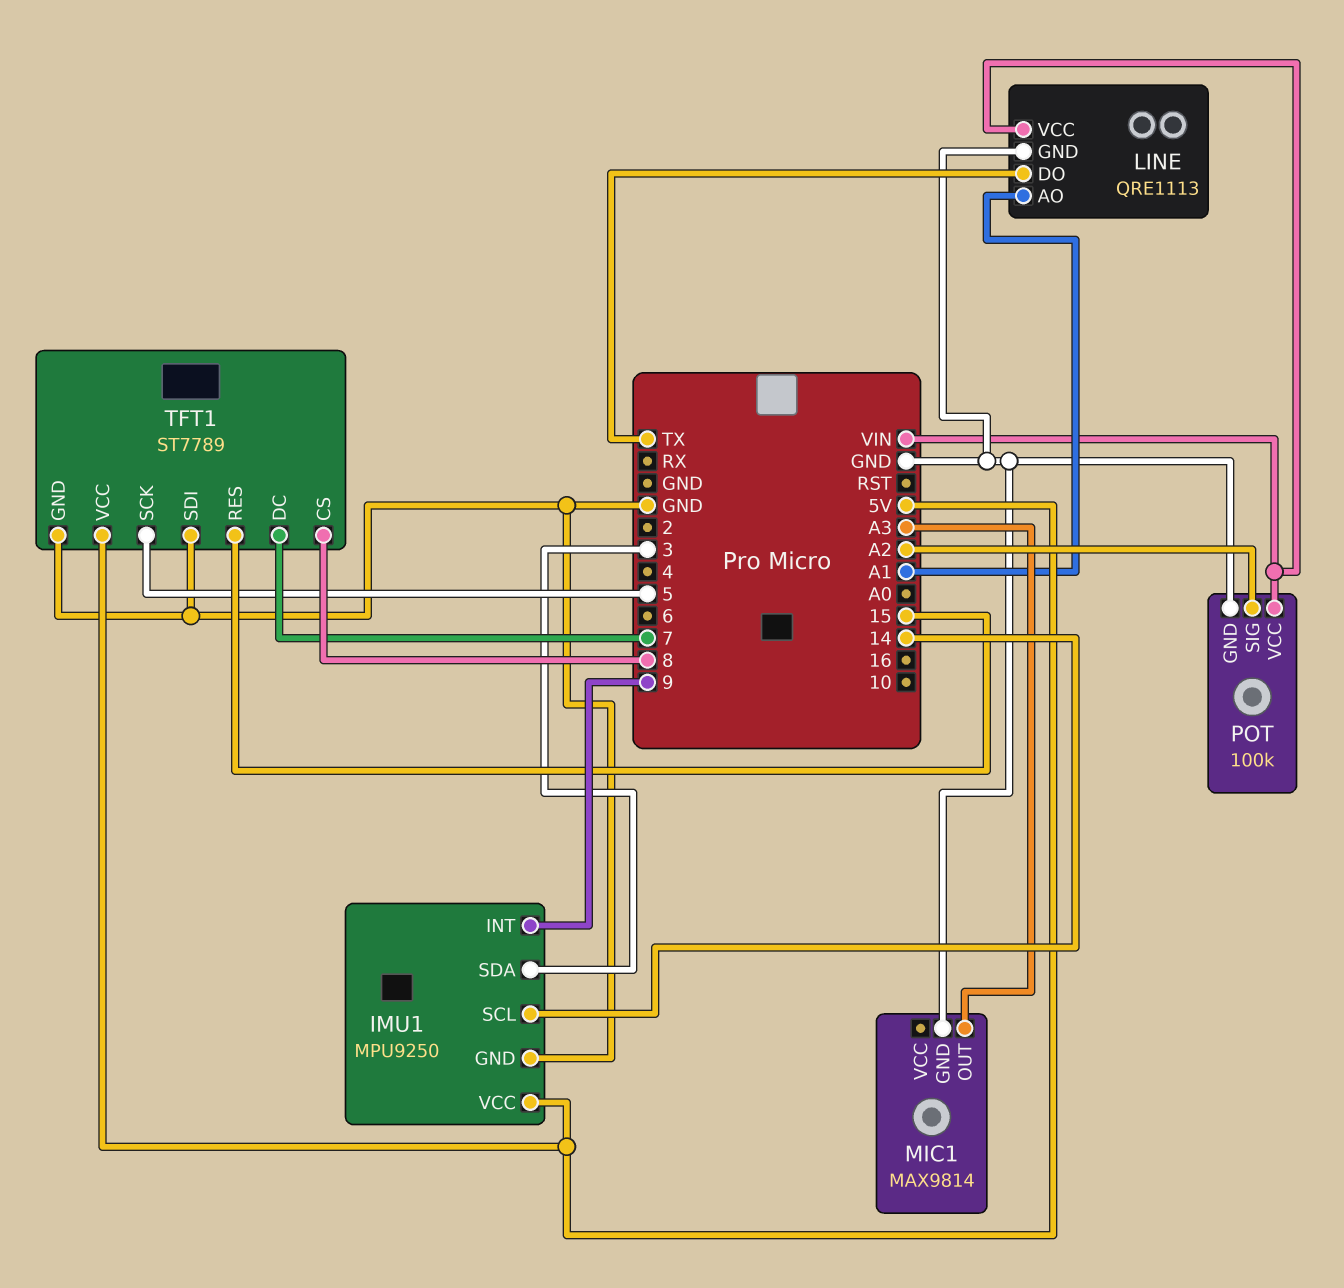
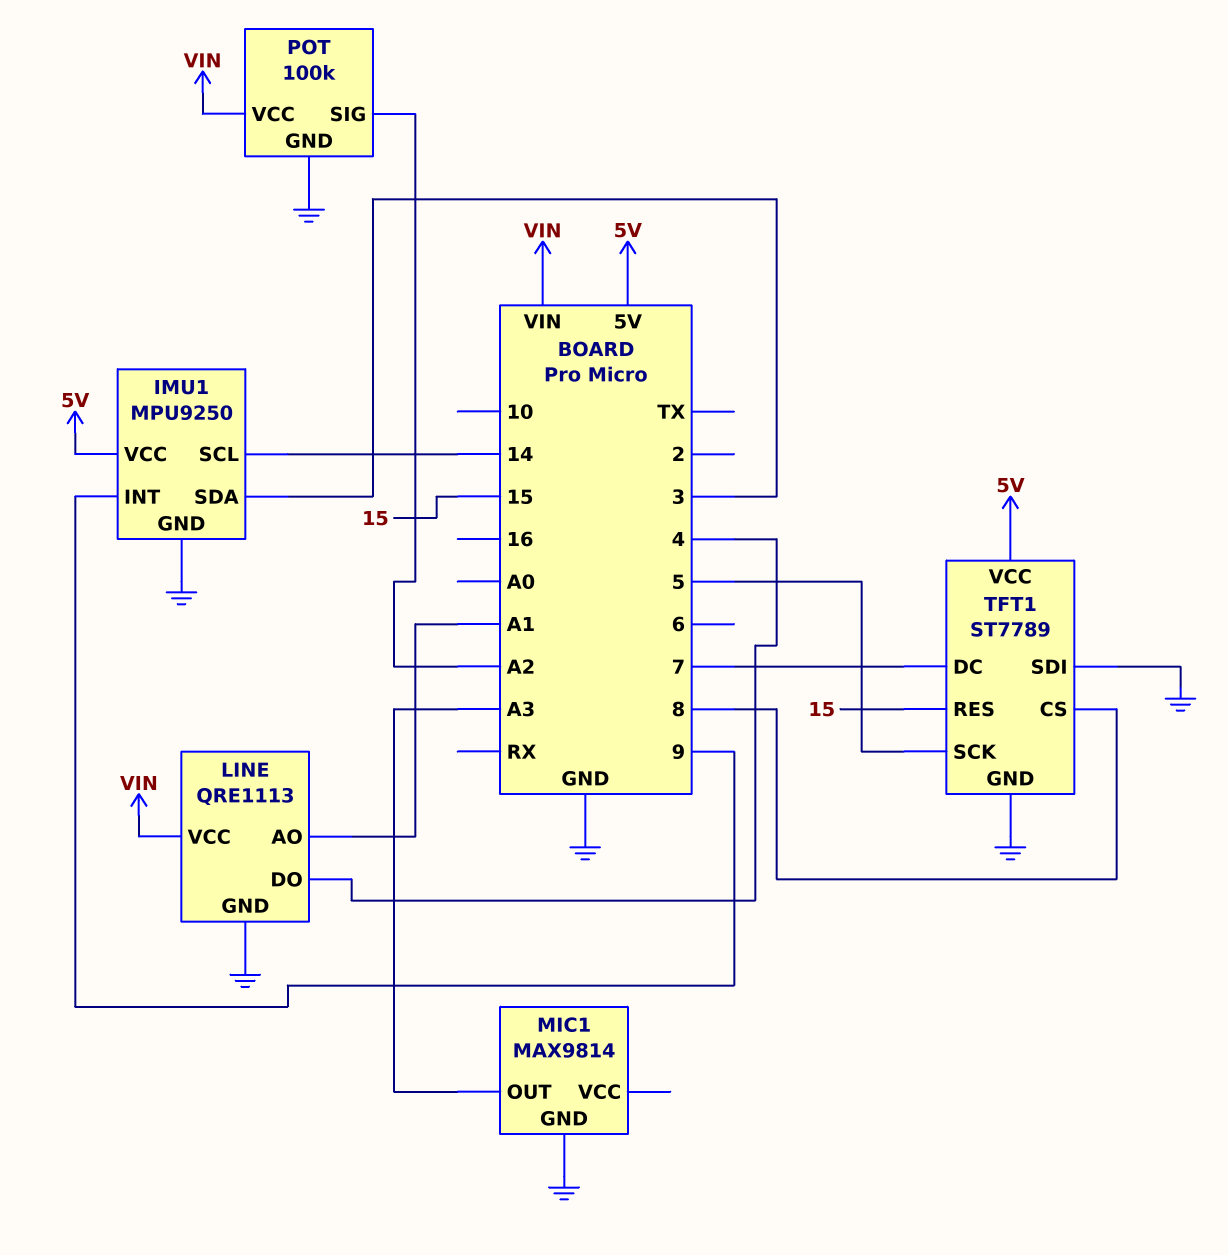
LINE pin DO: TX -> 4

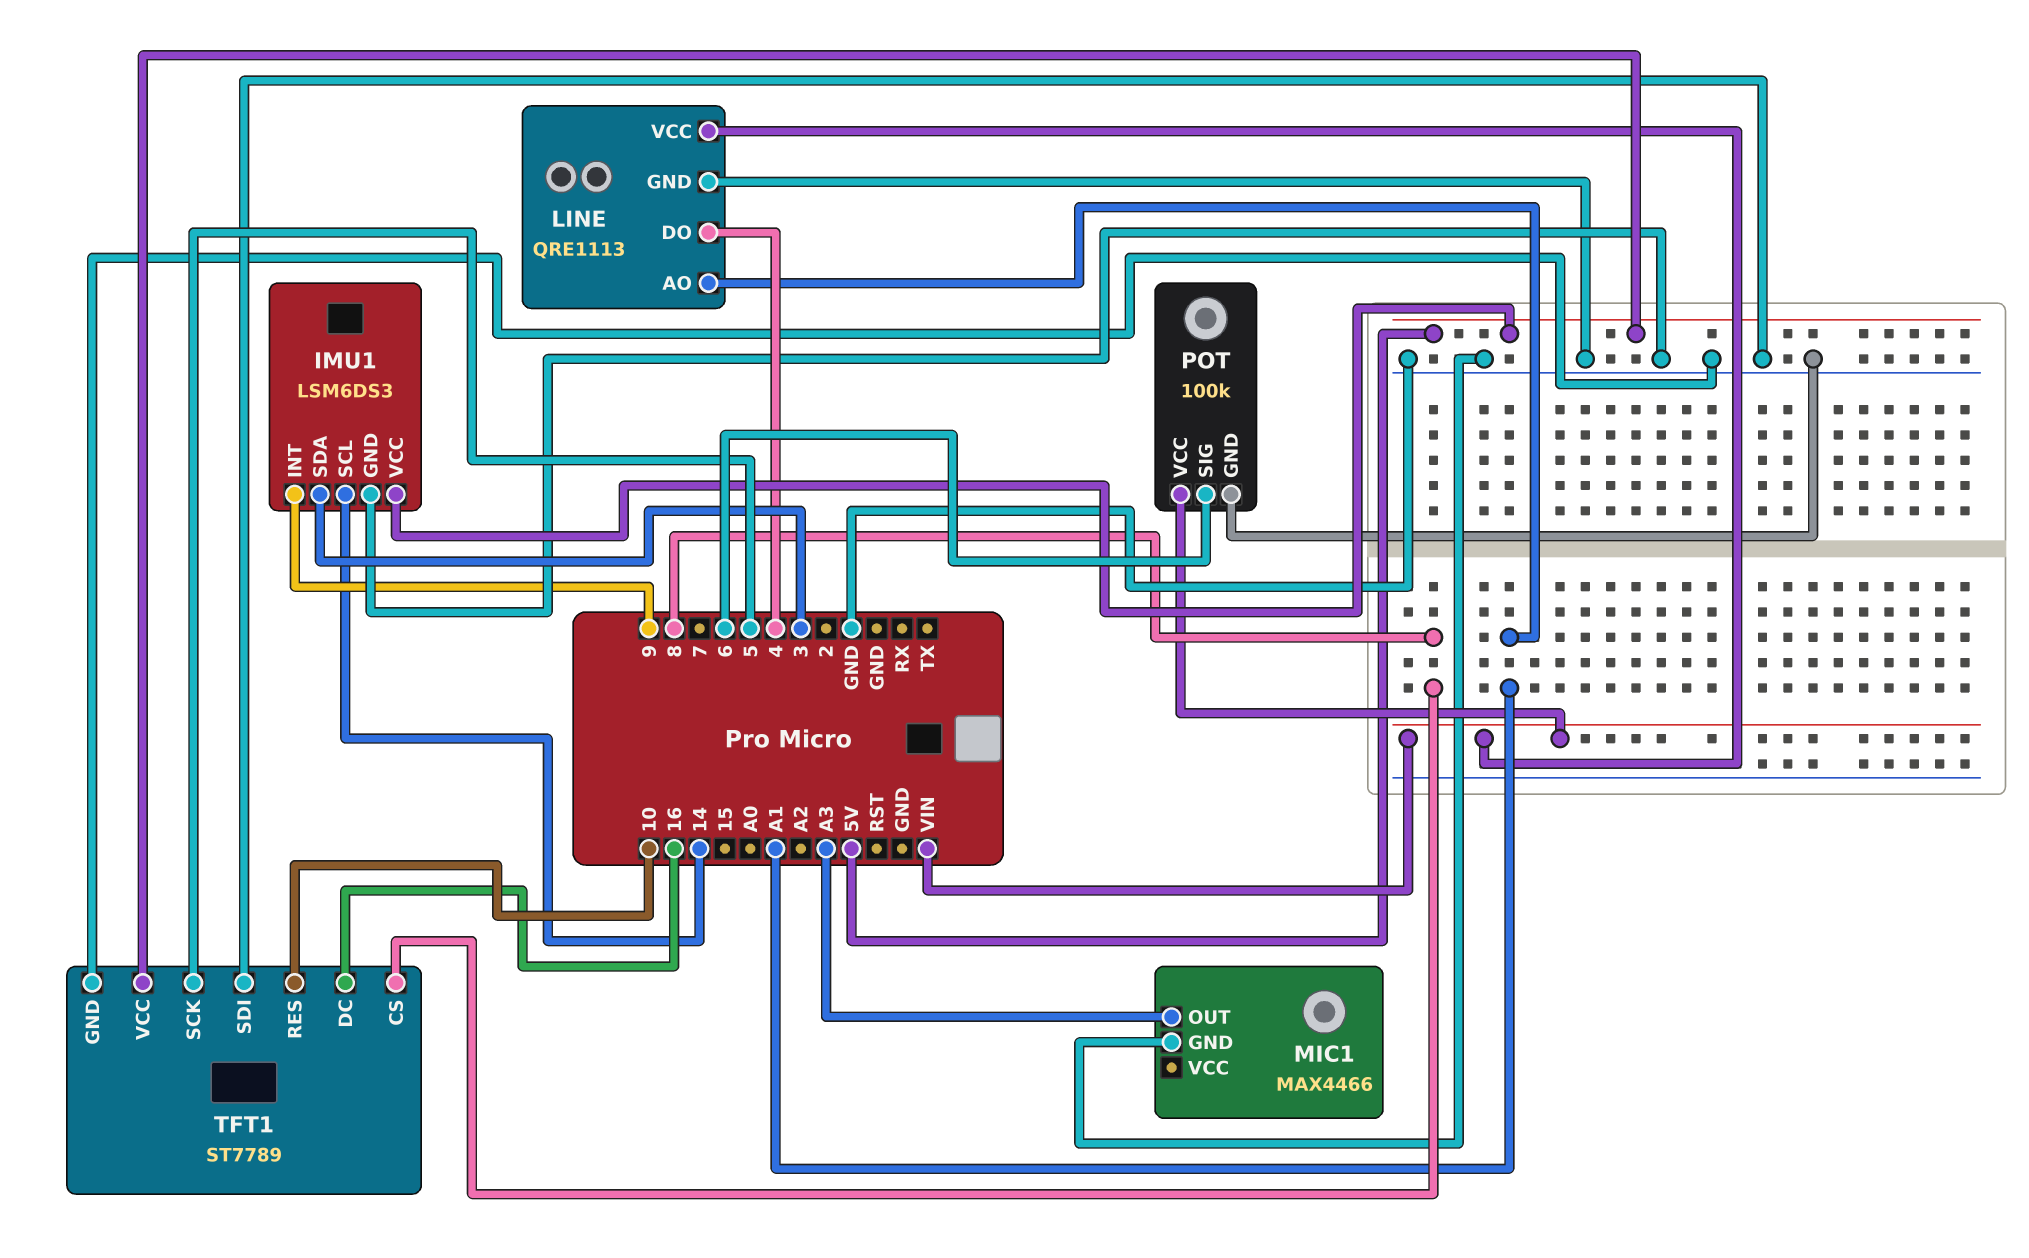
IMU1: MPU9250 -> LSM6DS3
MIC1: MAX9814 -> MAX4466
POT pin SIG: A2 -> 6
TFT1 pin DC: 7 -> 16
TFT1 pin RES: 15 -> 10

